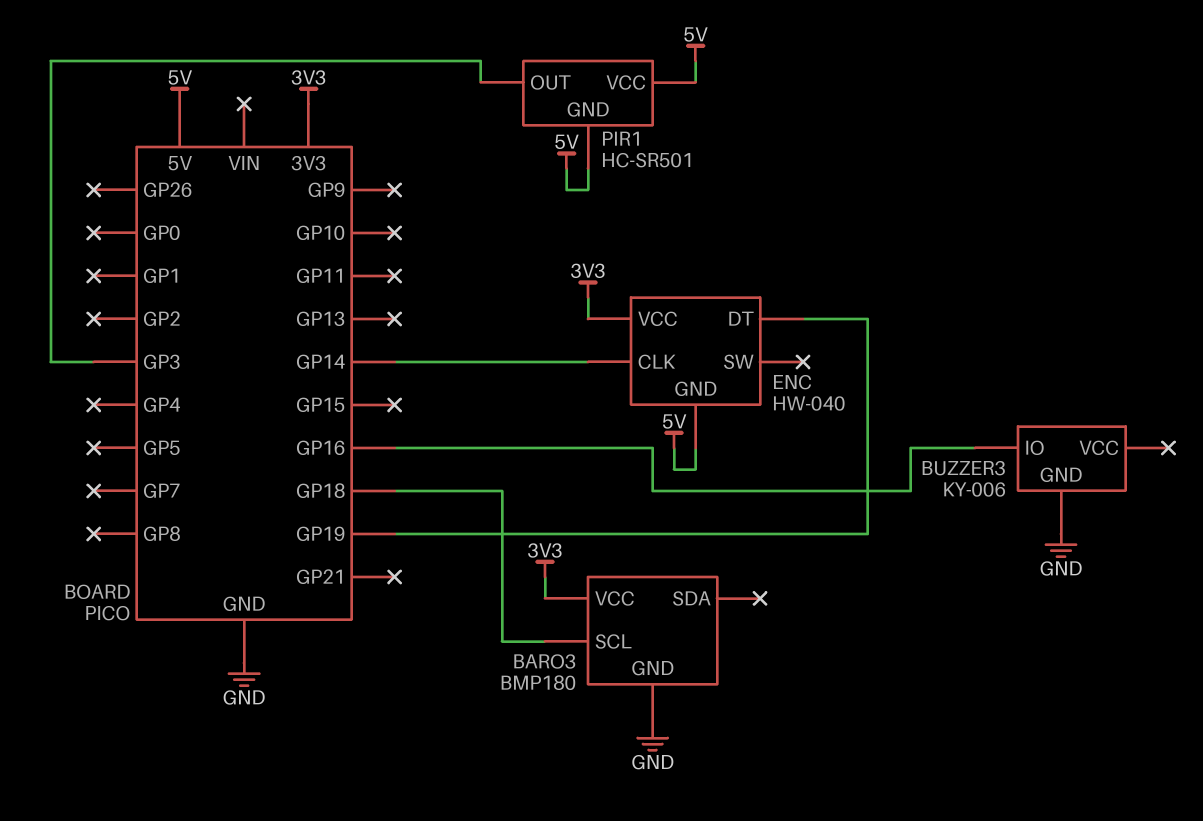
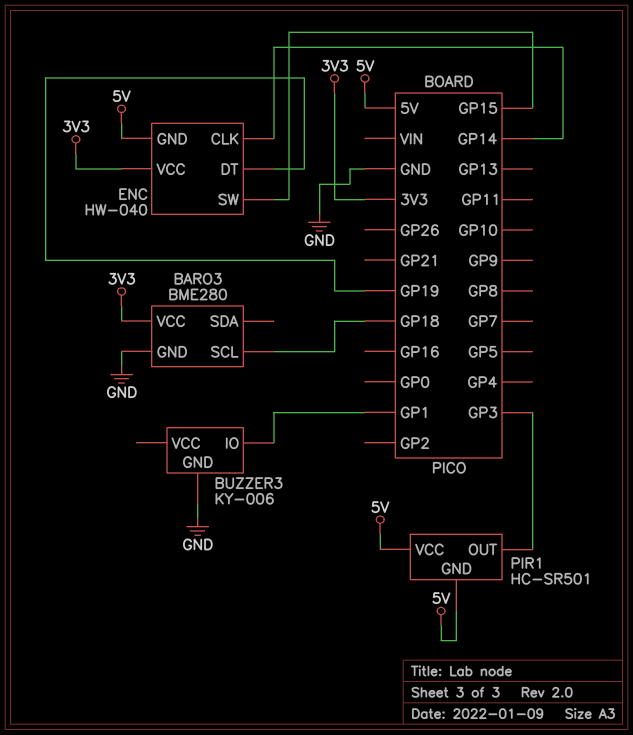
BARO3: BMP180 -> BME280
BUZZER3 pin IO: GP16 -> GP1
ENC pin SW: none -> GP15

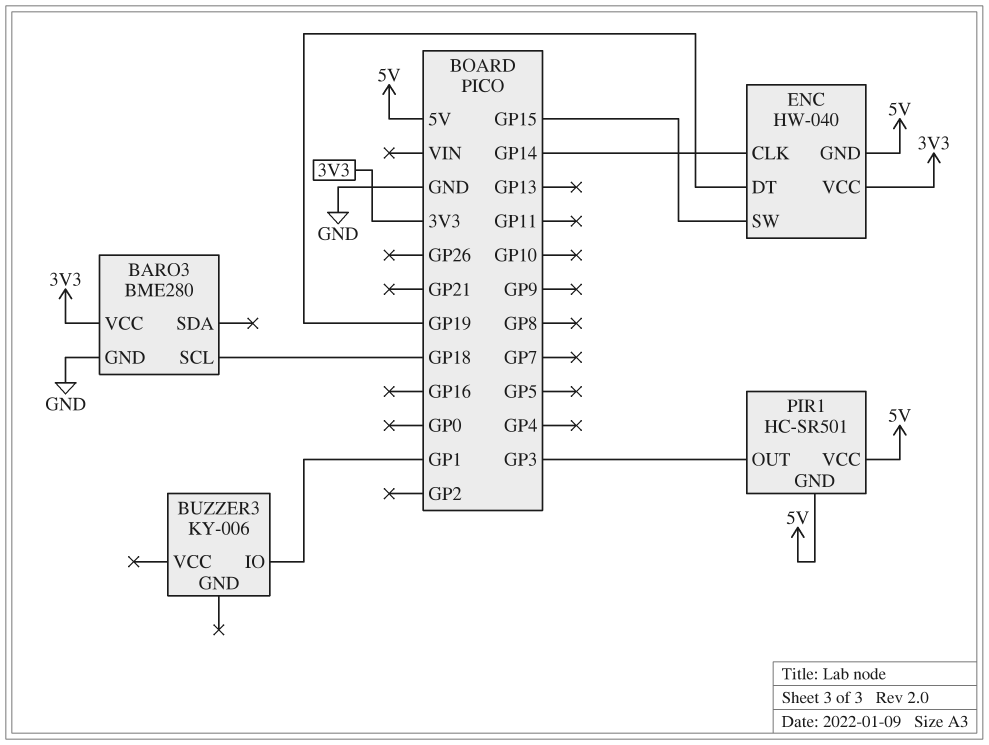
BUZZER3 pin GND: GND -> none

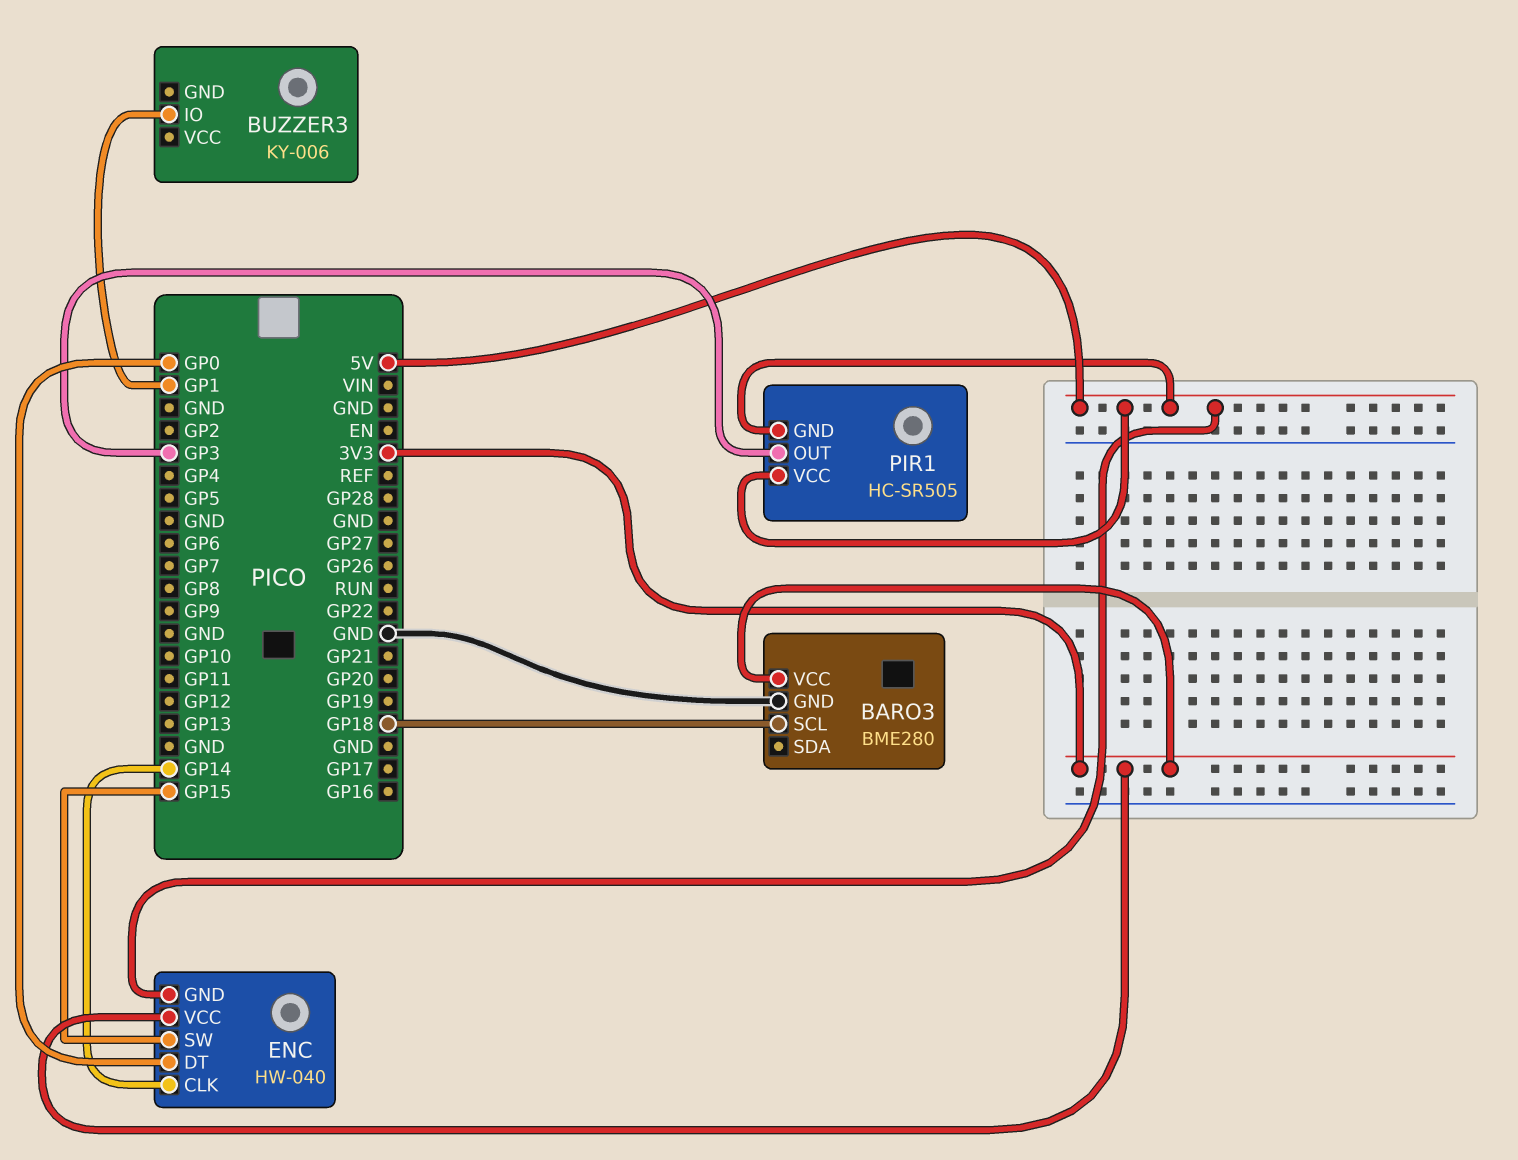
ENC pin DT: GP19 -> GP0
PIR1: HC-SR501 -> HC-SR505

